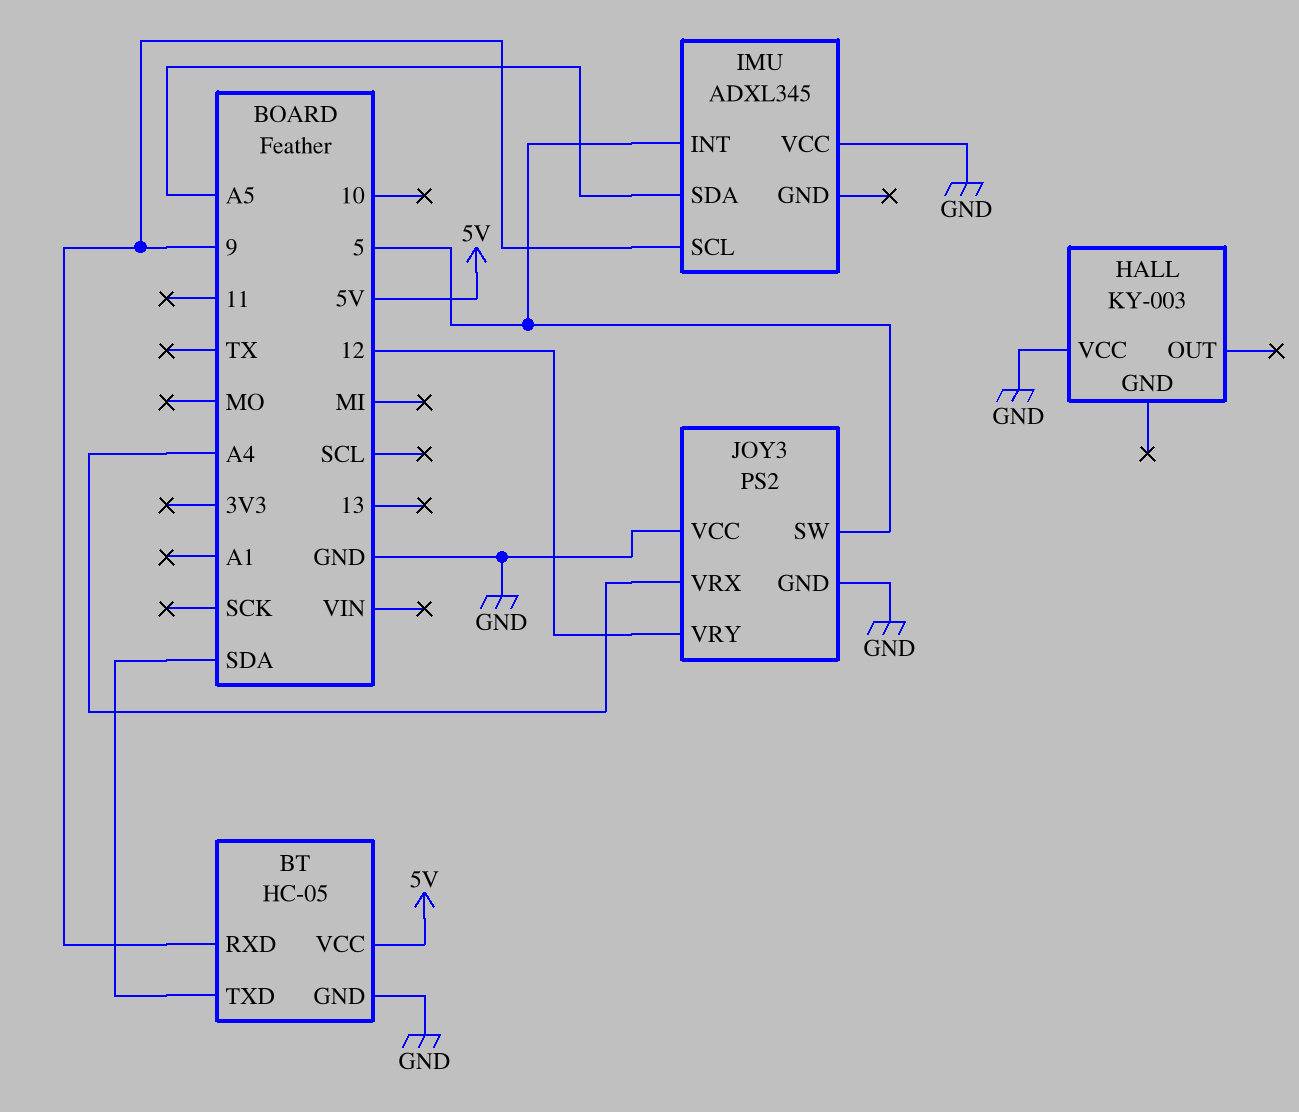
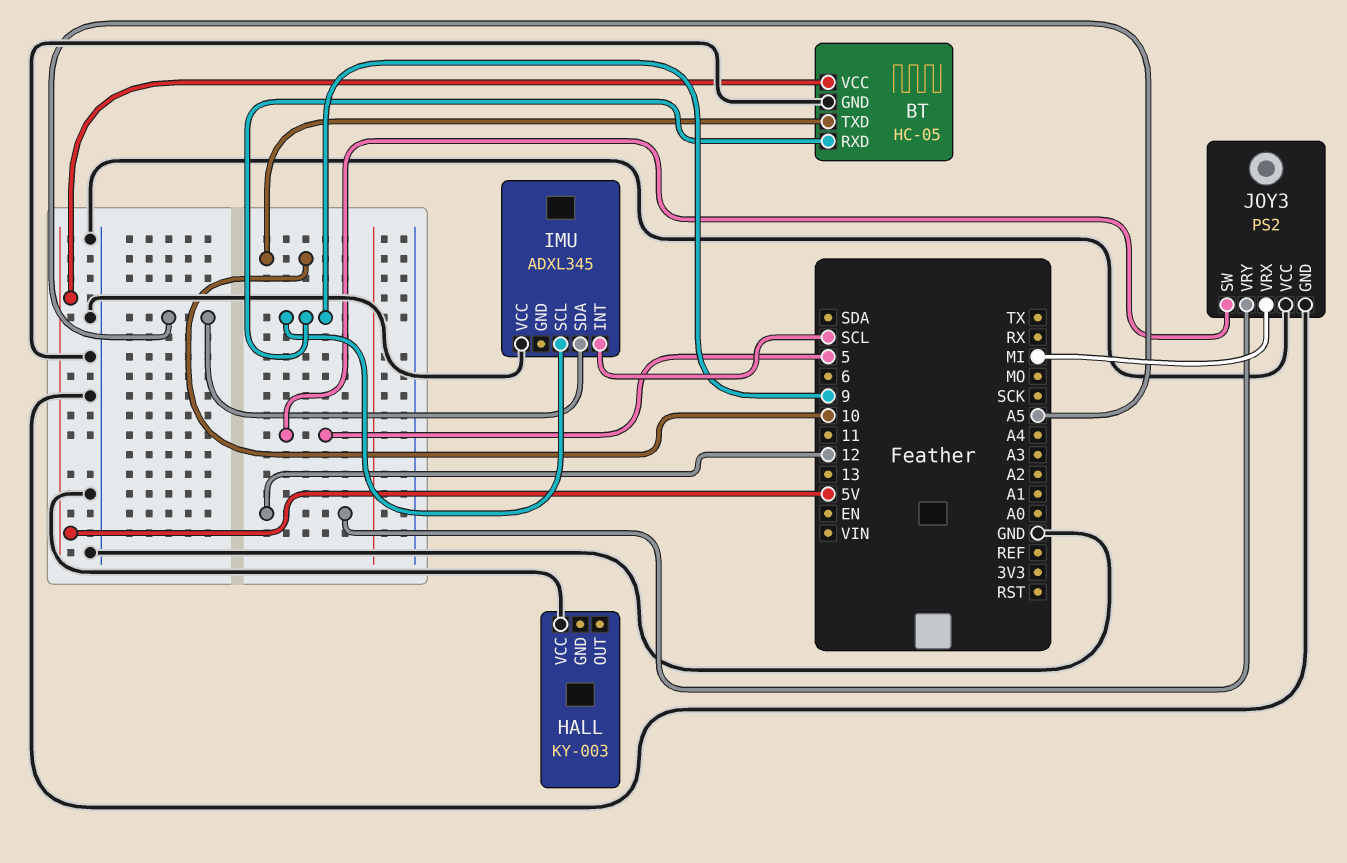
BT pin TXD: SDA -> 10
IMU pin INT: 5 -> SCL
JOY3 pin VRX: A4 -> MI

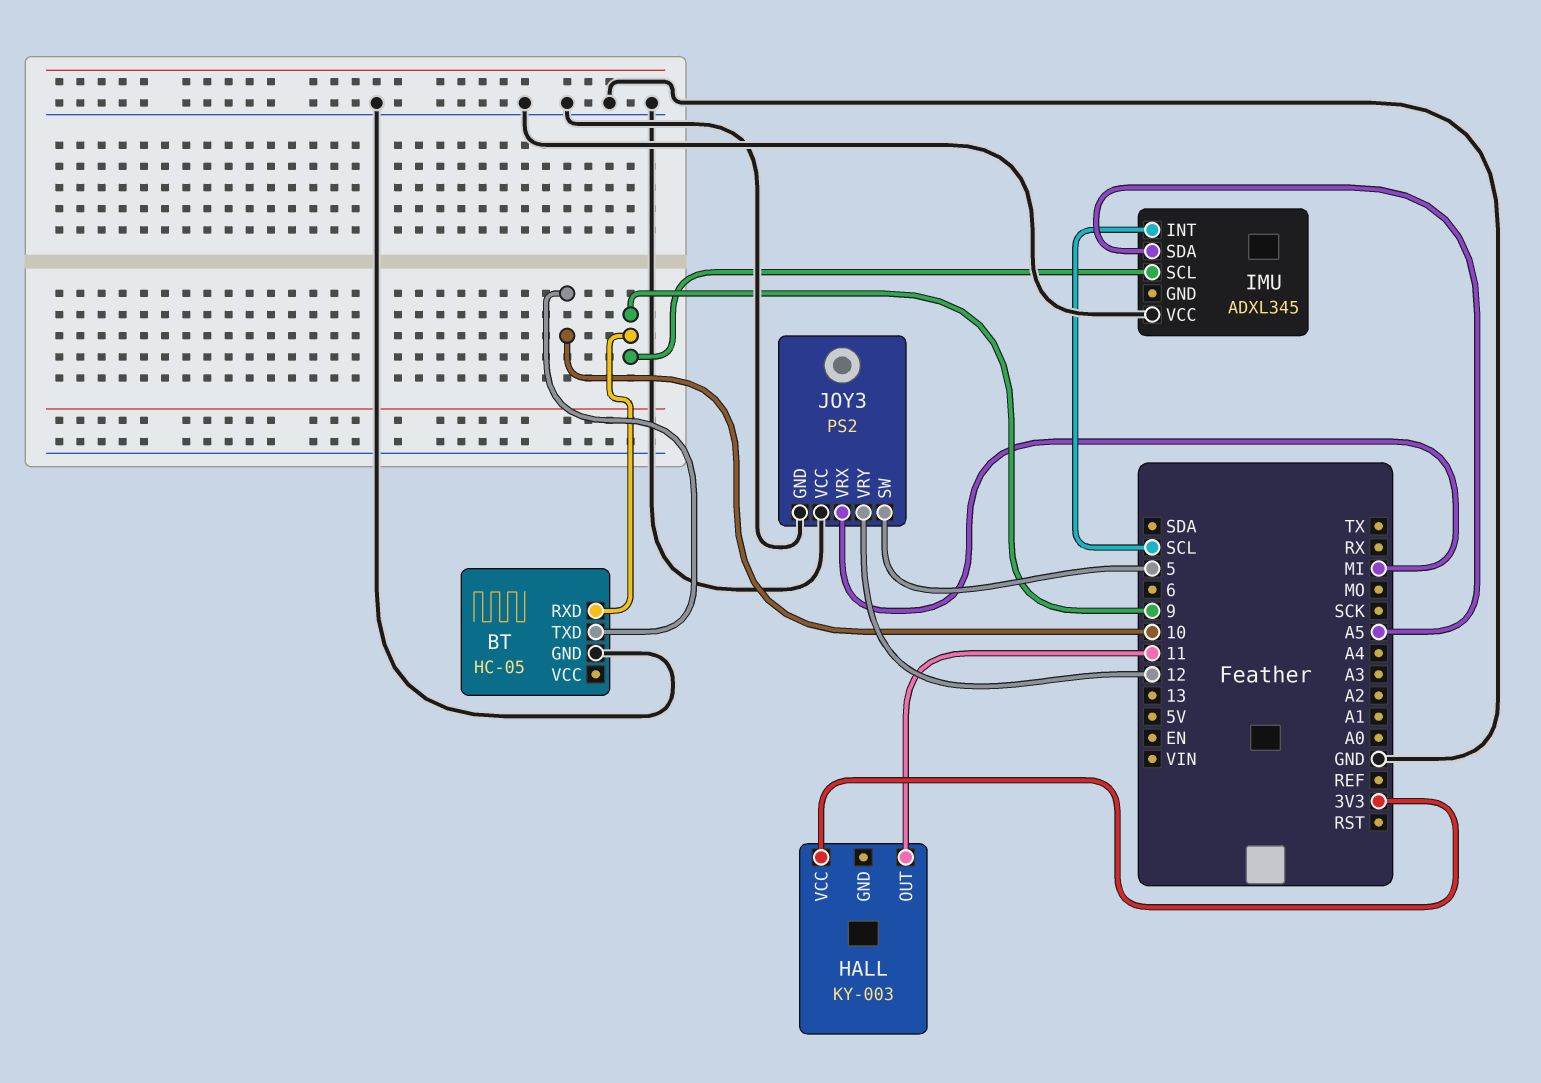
BT pin VCC: 5V -> none
HALL pin OUT: none -> 11
HALL pin VCC: GND -> 3V3

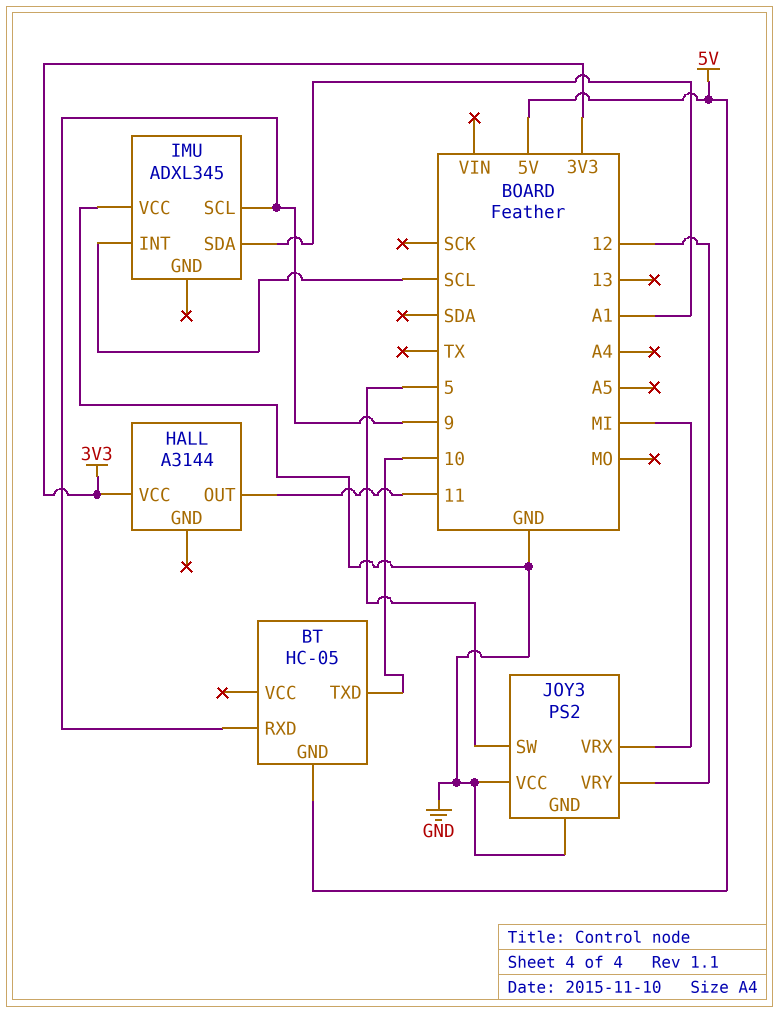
BT pin GND: GND -> 5V
HALL: KY-003 -> A3144
IMU pin SDA: A5 -> A1

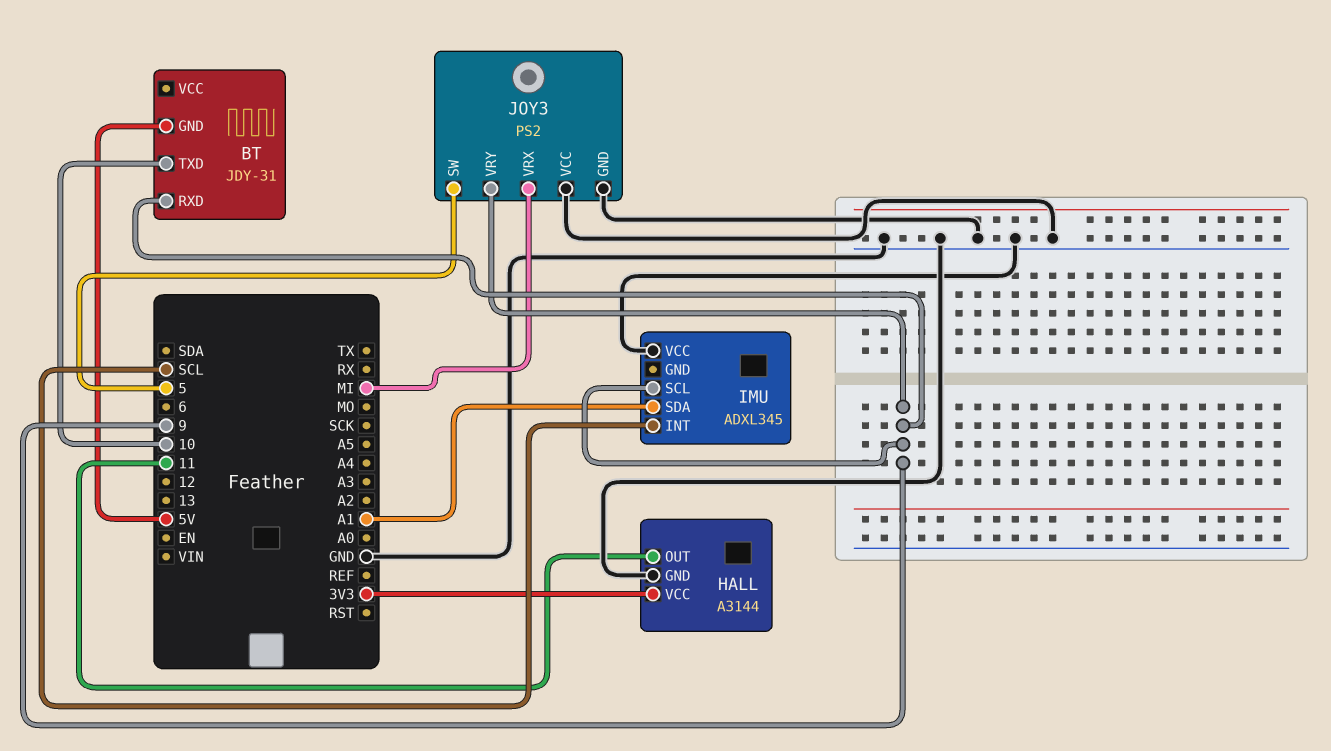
BT: HC-05 -> JDY-31
HALL pin GND: none -> GND
JOY3 pin VRY: 12 -> 9

